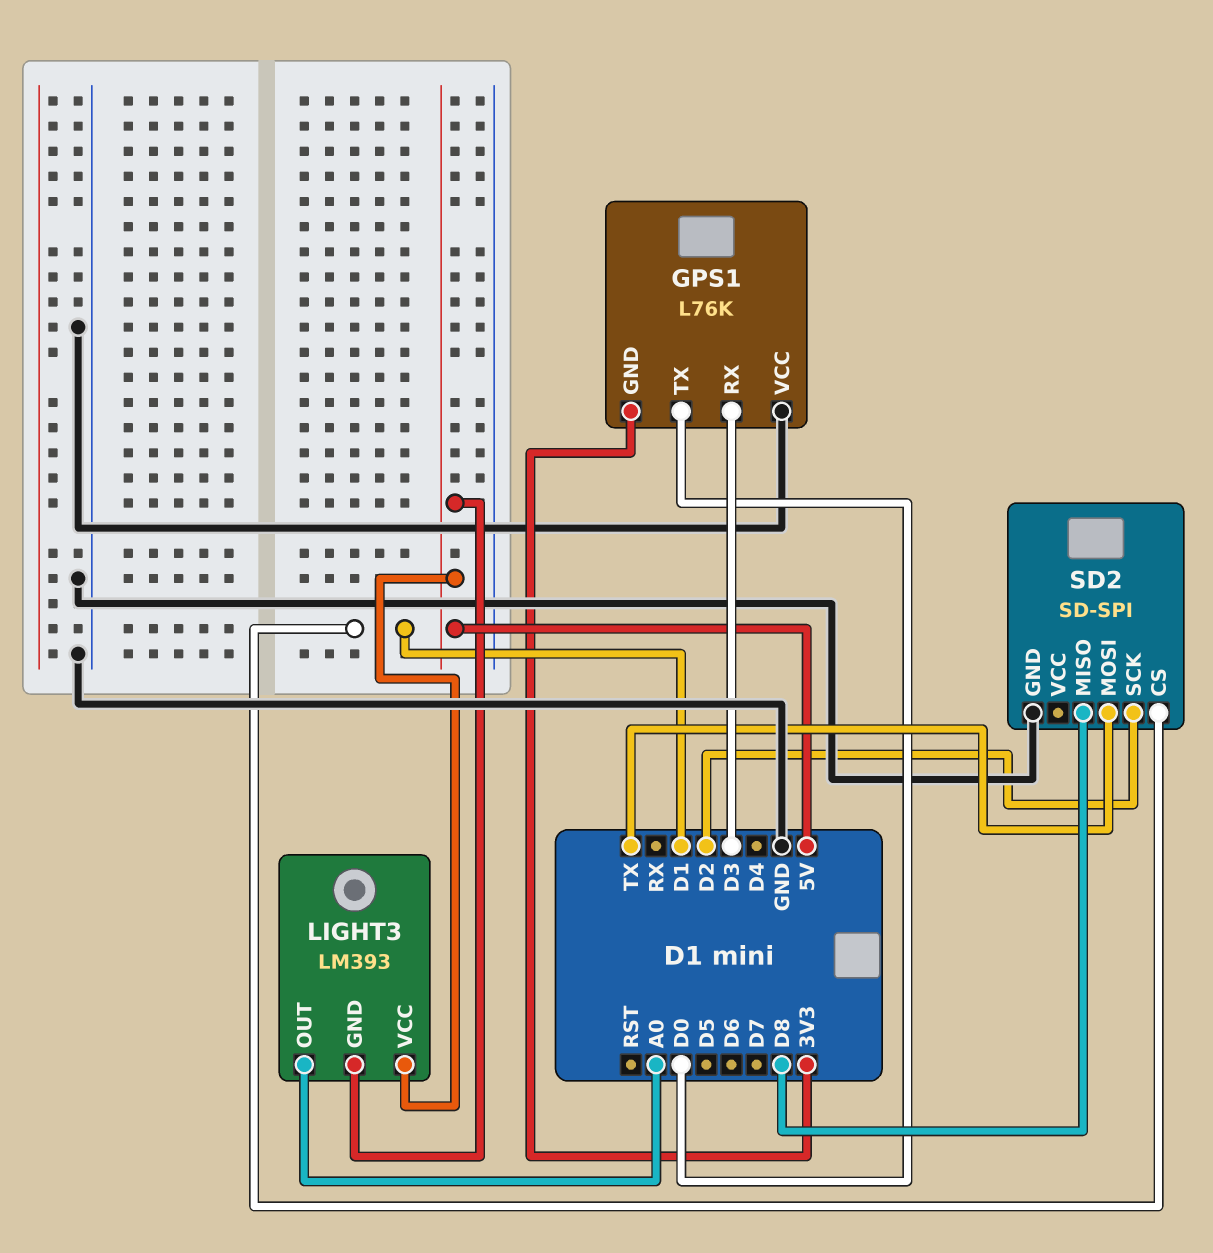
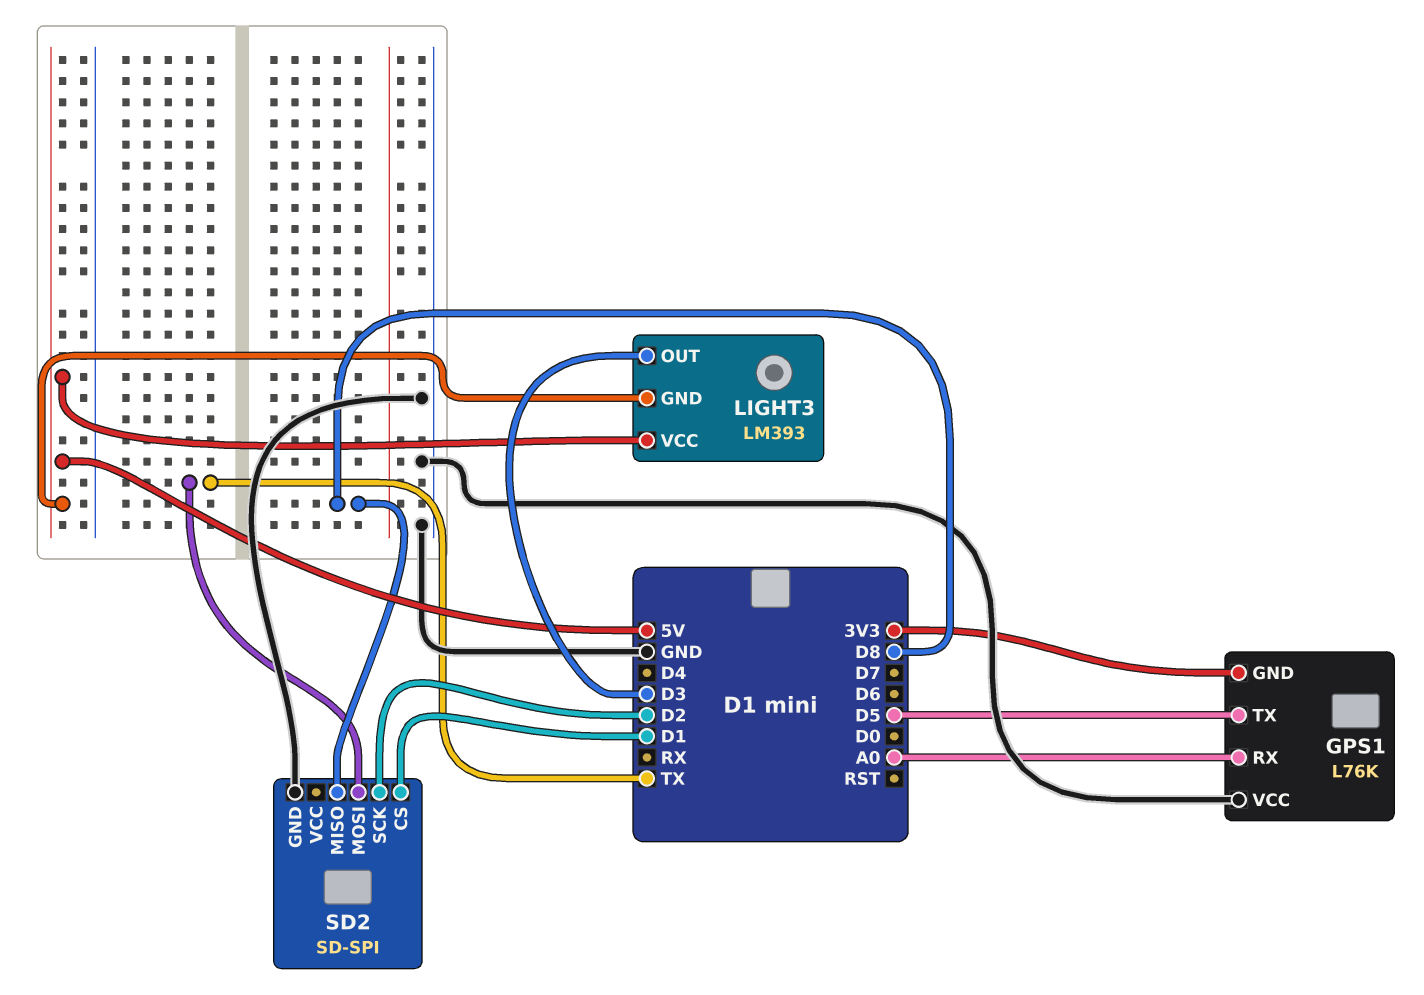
GPS1 pin RX: D3 -> A0
GPS1 pin TX: D0 -> D5
LIGHT3 pin OUT: A0 -> D3

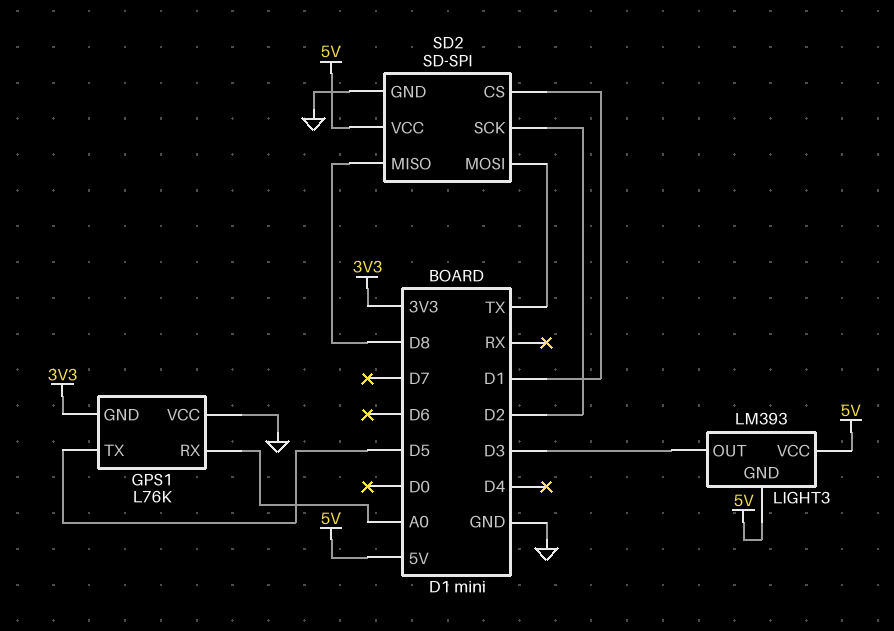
SD2 pin VCC: none -> 5V

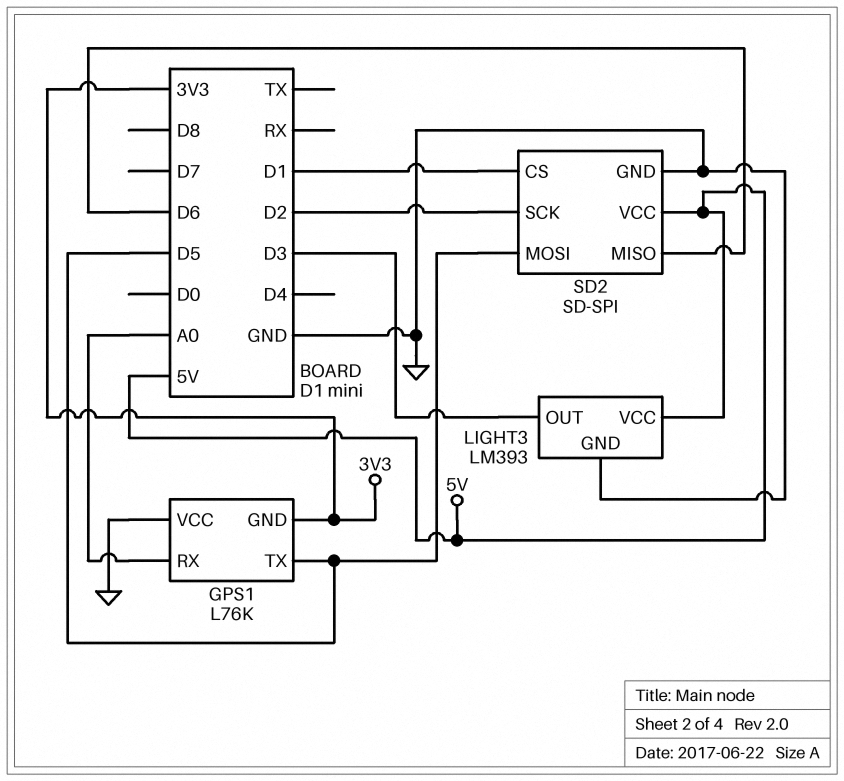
LIGHT3 pin GND: 5V -> GND
SD2 pin MISO: D8 -> D6
SD2 pin MOSI: TX -> D5

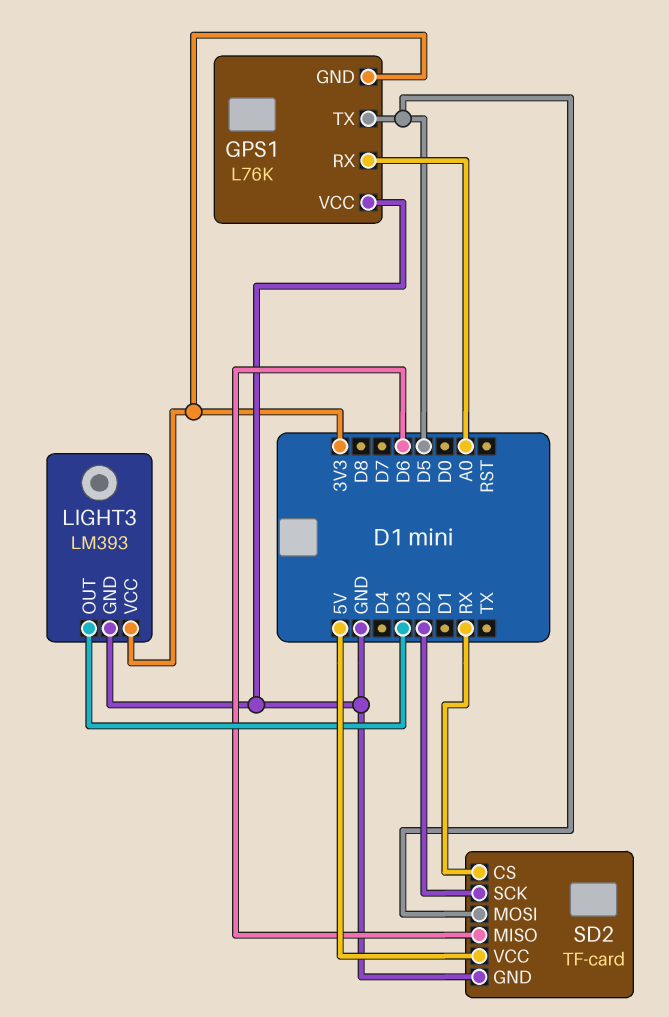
LIGHT3 pin VCC: 5V -> 3V3
SD2: SD-SPI -> TF-card
SD2 pin CS: D1 -> RX

